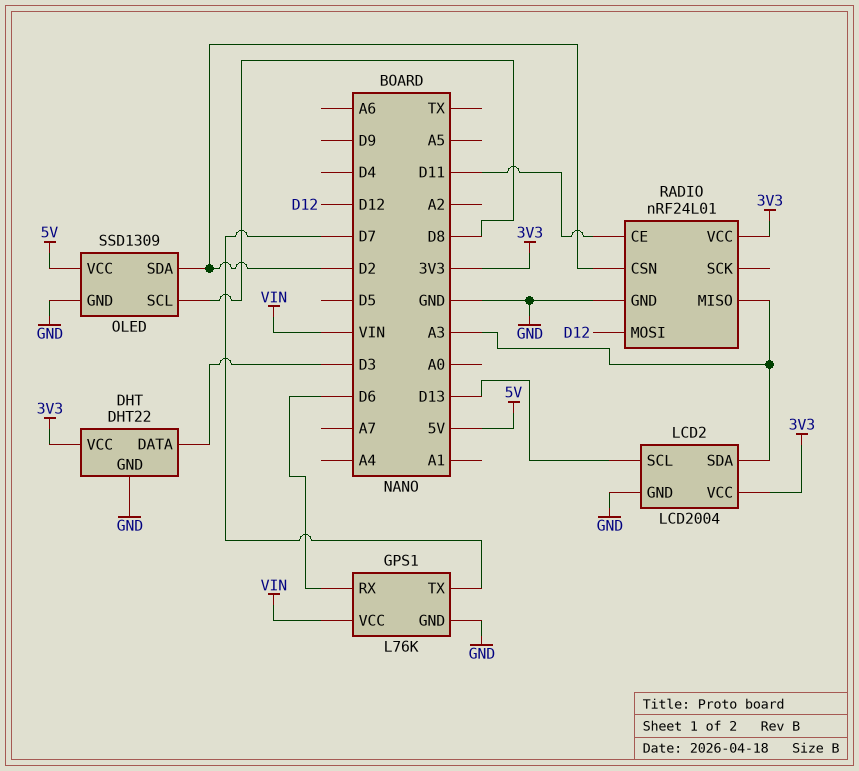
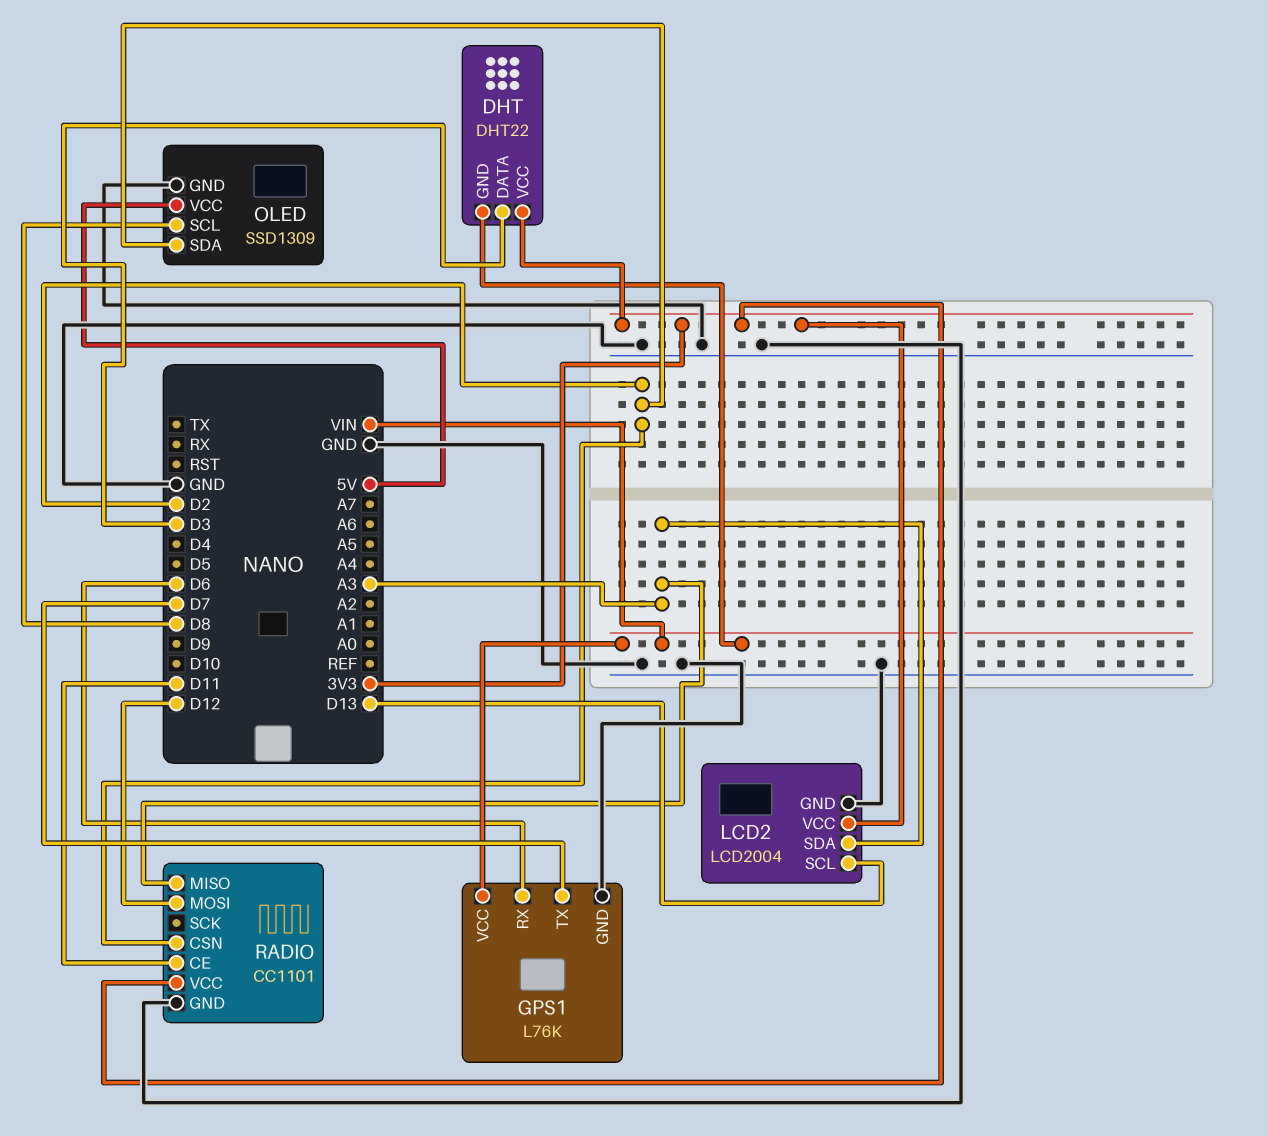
DHT pin GND: GND -> VIN
RADIO: nRF24L01 -> CC1101

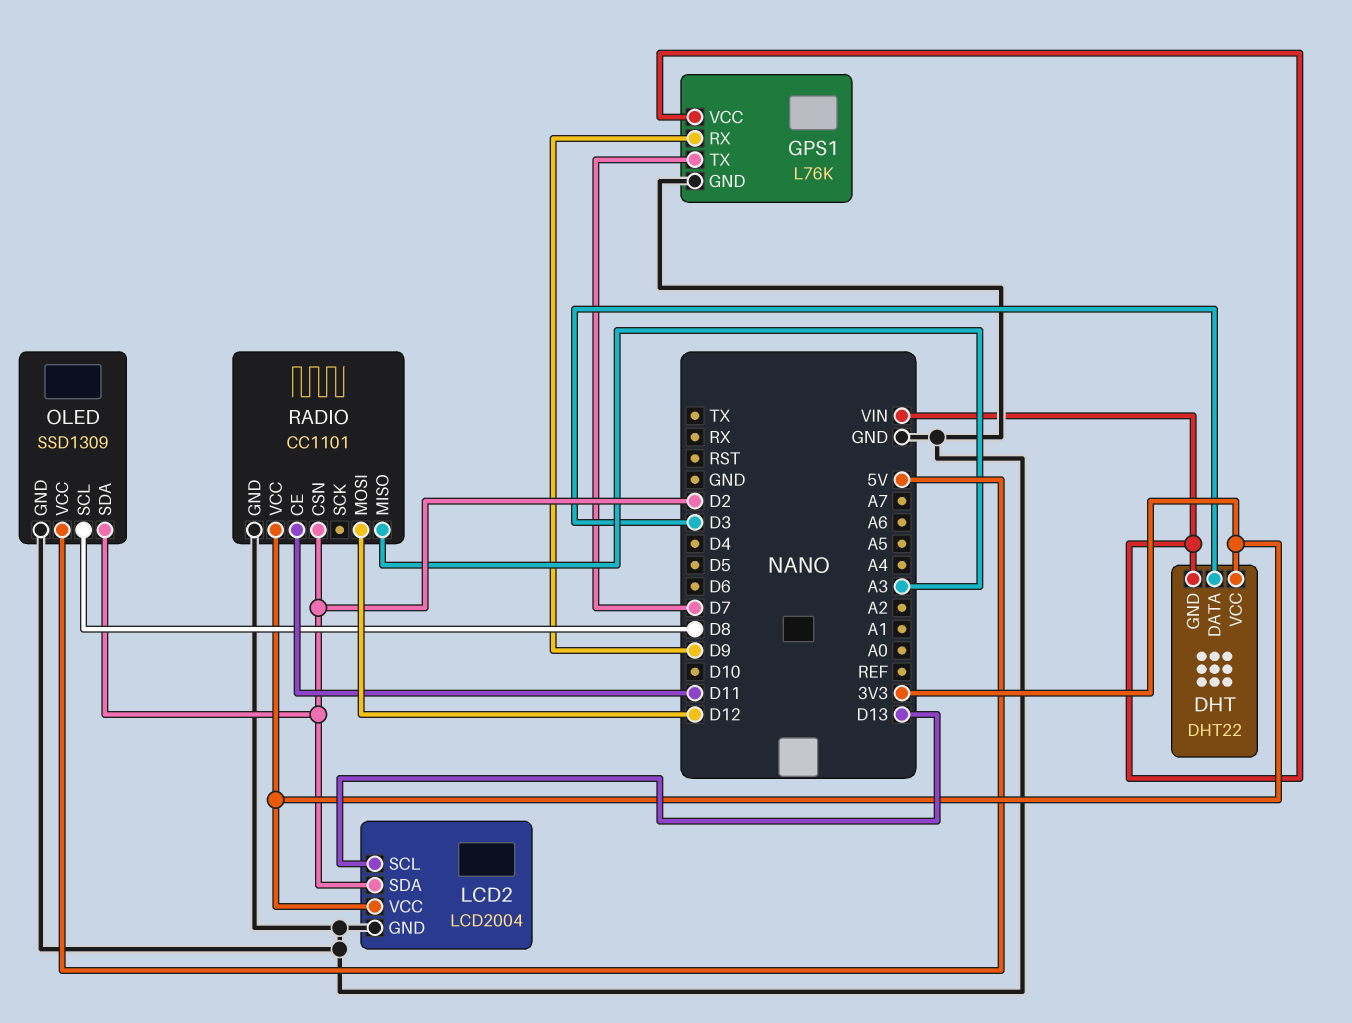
GPS1 pin RX: D6 -> D9
LCD2 pin SDA: A3 -> D2

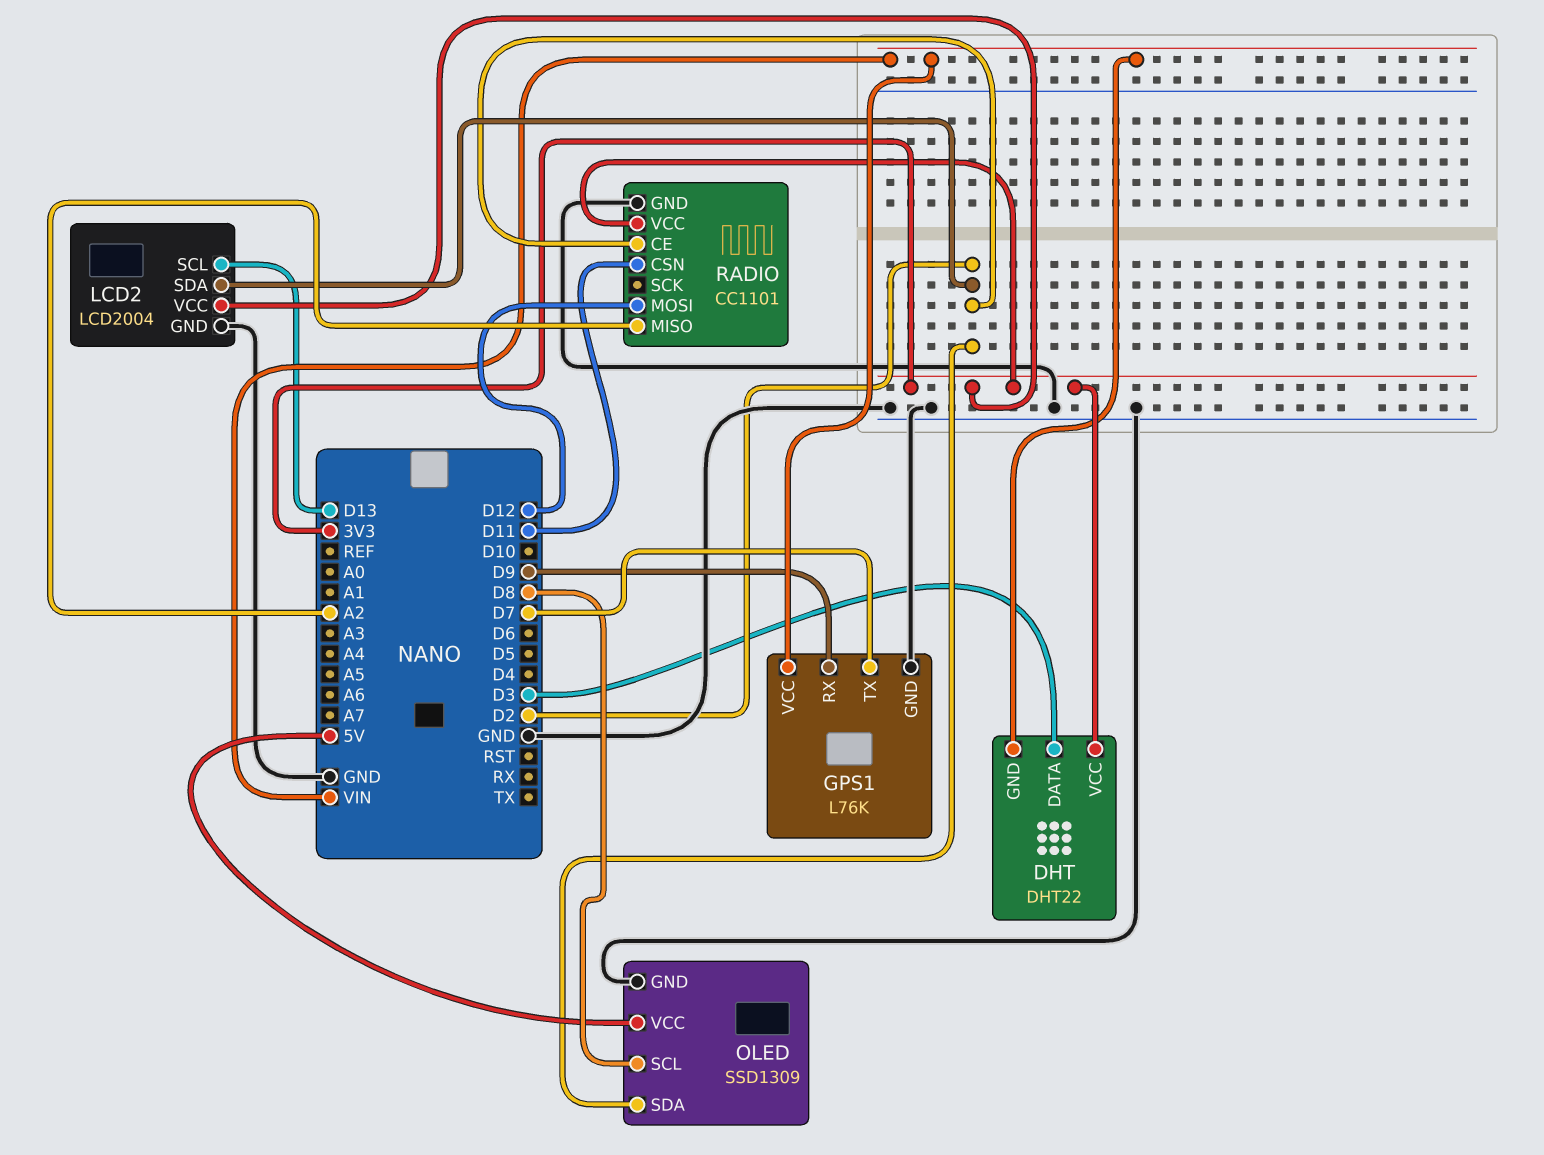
RADIO pin CE: D11 -> D2
RADIO pin CSN: D2 -> D11
RADIO pin MISO: A3 -> A2

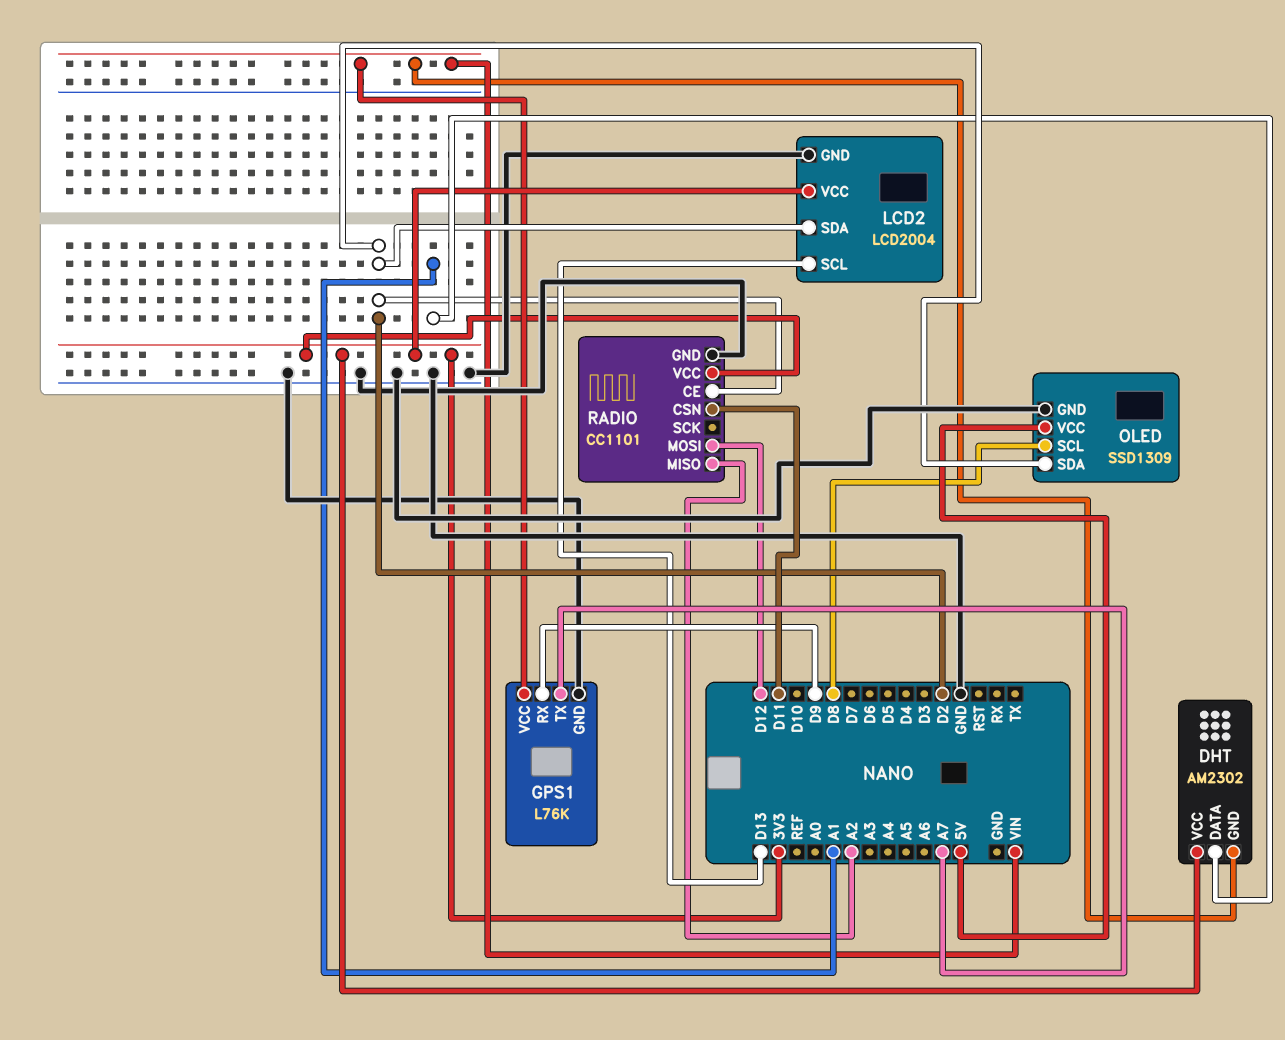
DHT: DHT22 -> AM2302
DHT pin DATA: D3 -> A1
GPS1 pin TX: D7 -> A7

